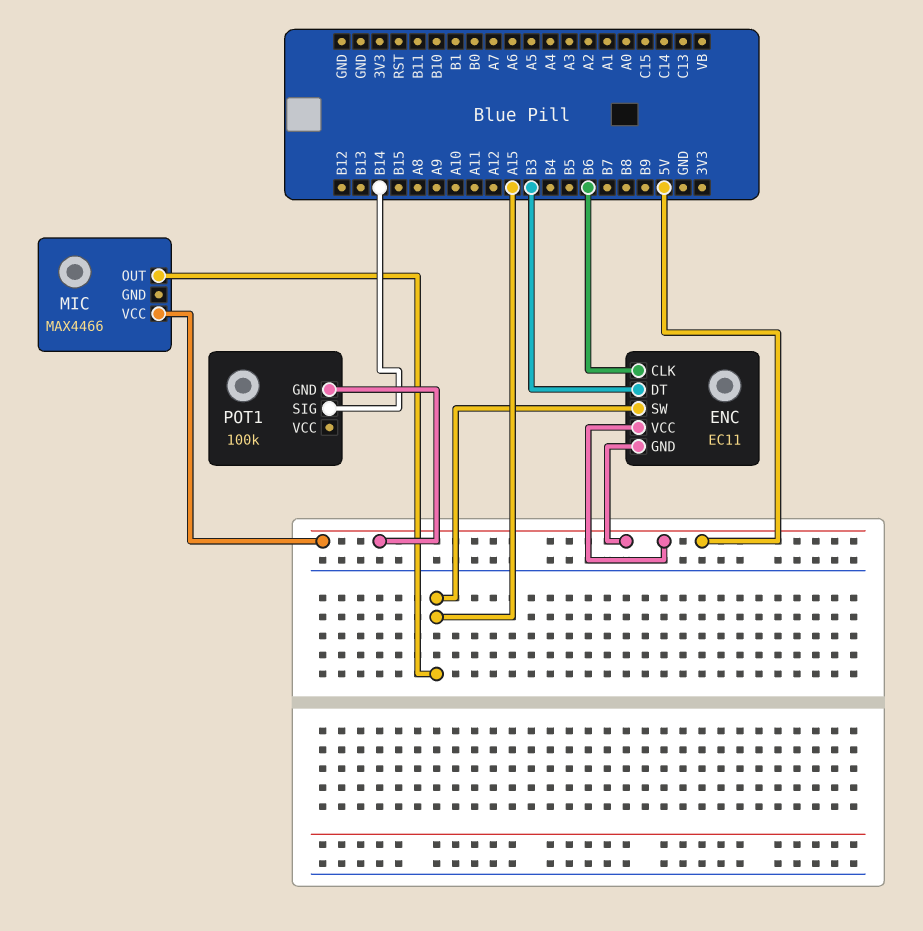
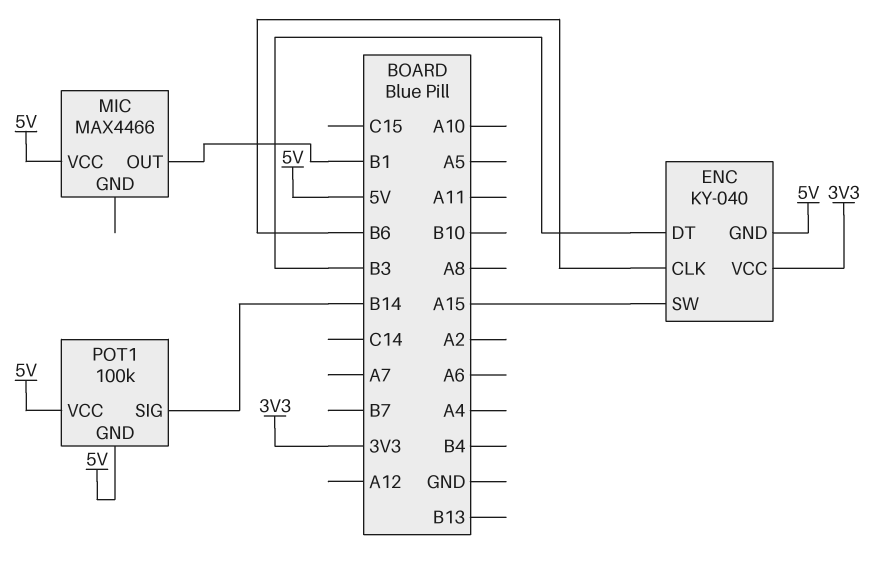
ENC: EC11 -> KY-040
ENC pin VCC: 5V -> 3V3
MIC pin OUT: A15 -> B1
POT1 pin VCC: none -> 5V

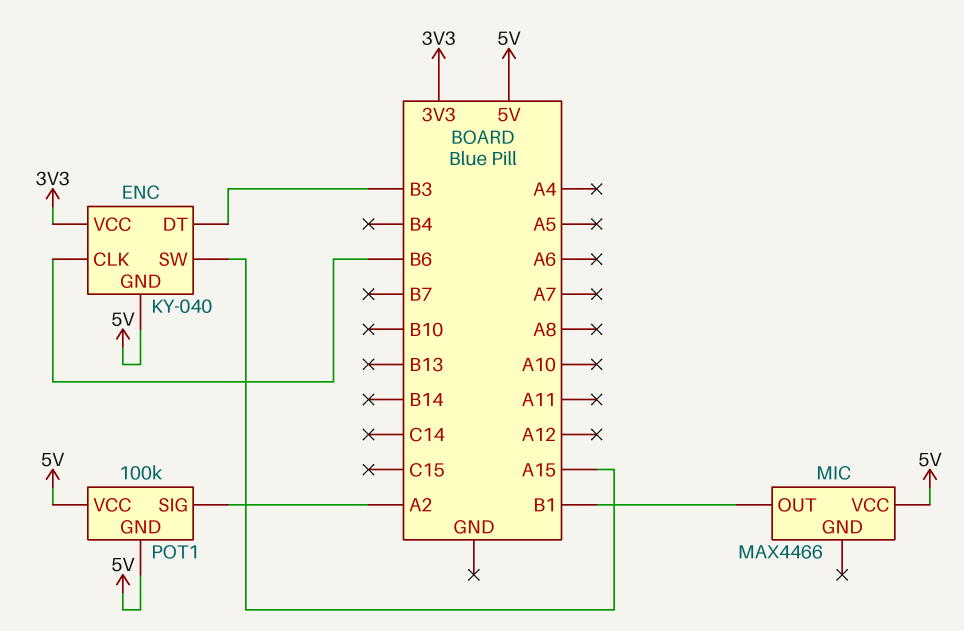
POT1 pin SIG: B14 -> A2

